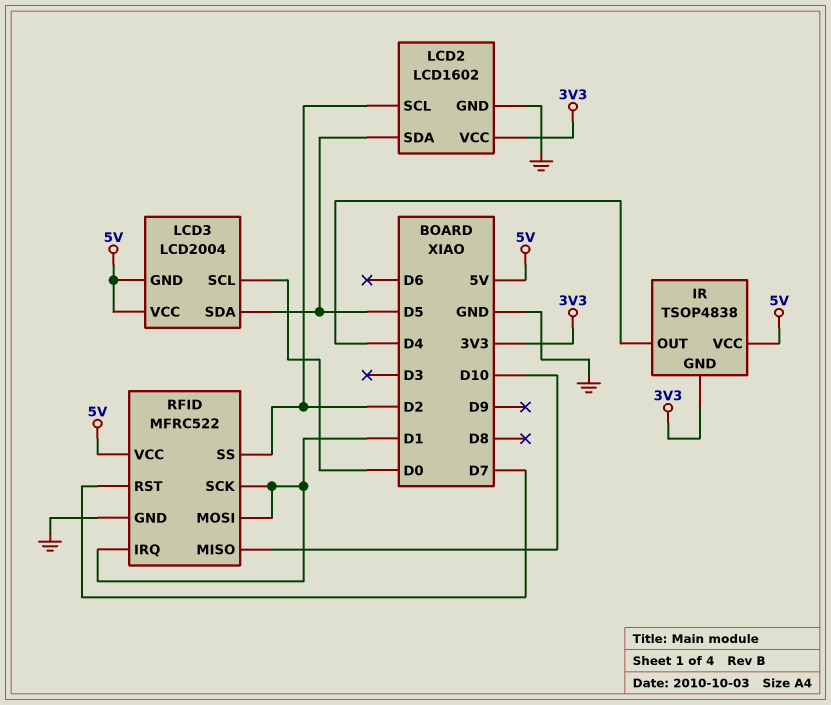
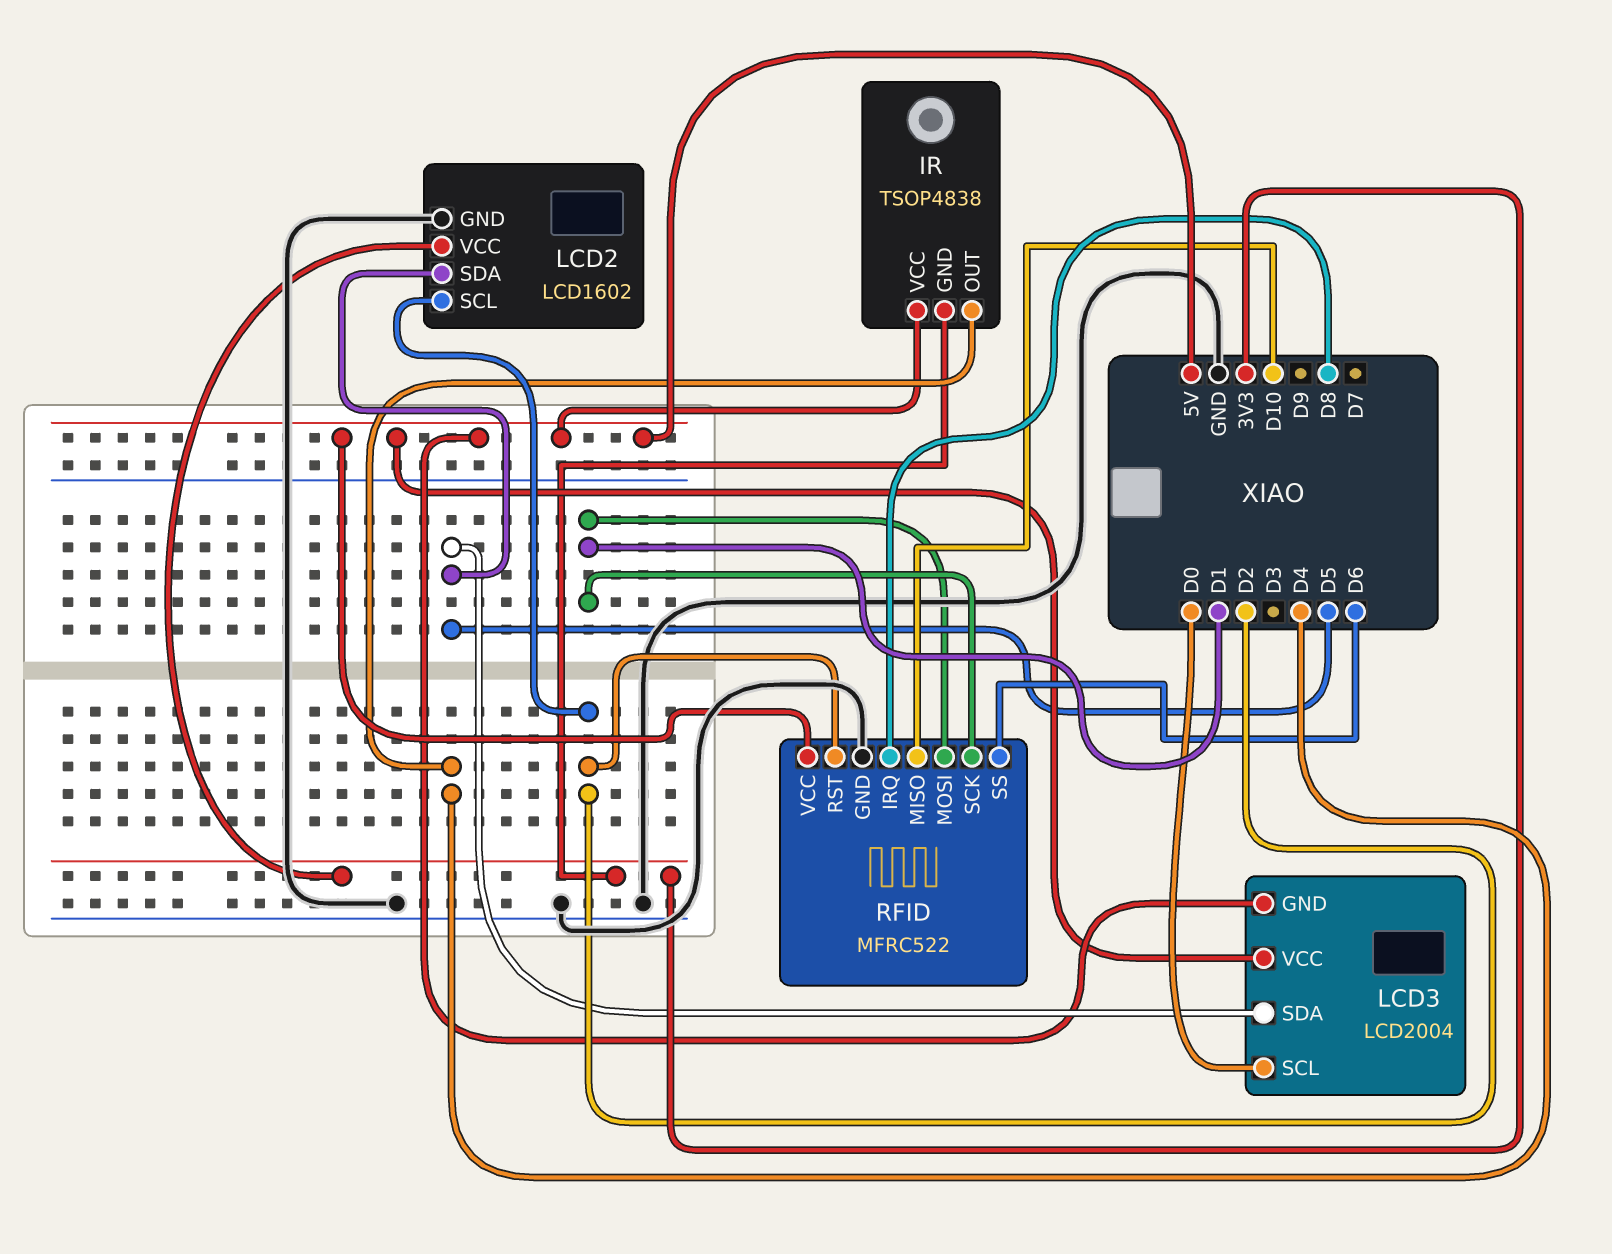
RFID pin IRQ: D1 -> D8
RFID pin RST: D7 -> D2
RFID pin SS: D2 -> D6

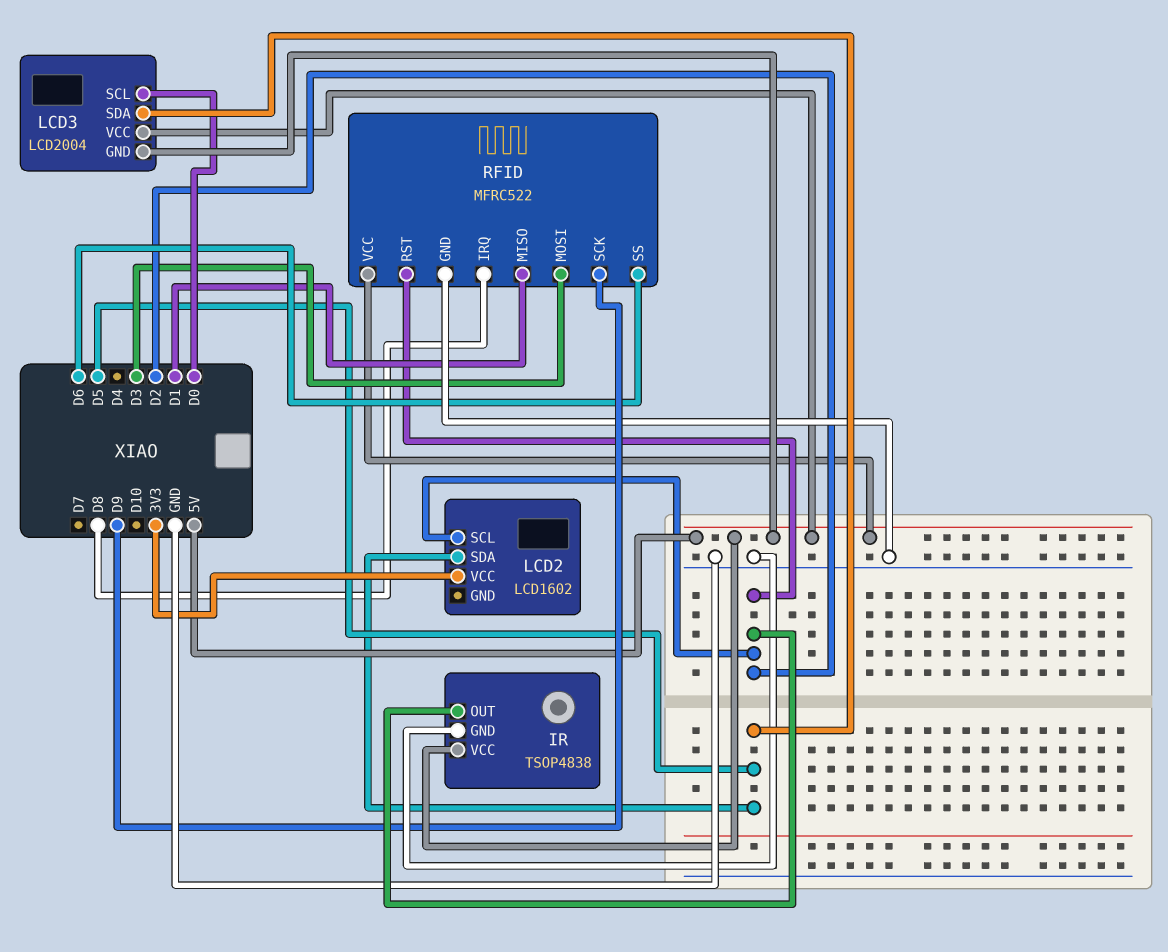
IR pin GND: 3V3 -> GND
IR pin OUT: D4 -> D2
LCD2 pin GND: GND -> none
RFID pin MISO: D10 -> D1
RFID pin MOSI: D1 -> D3
RFID pin SCK: D1 -> D9

